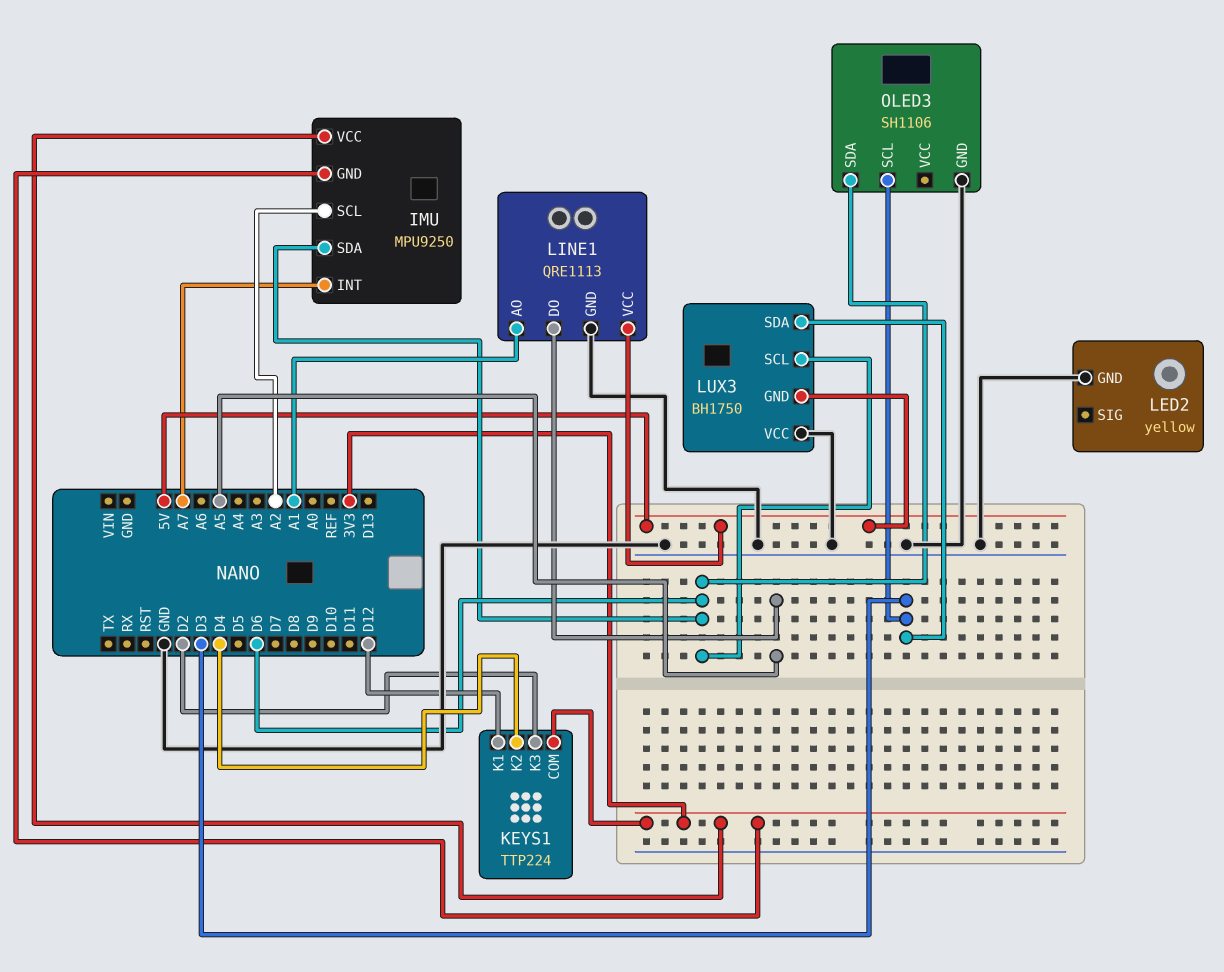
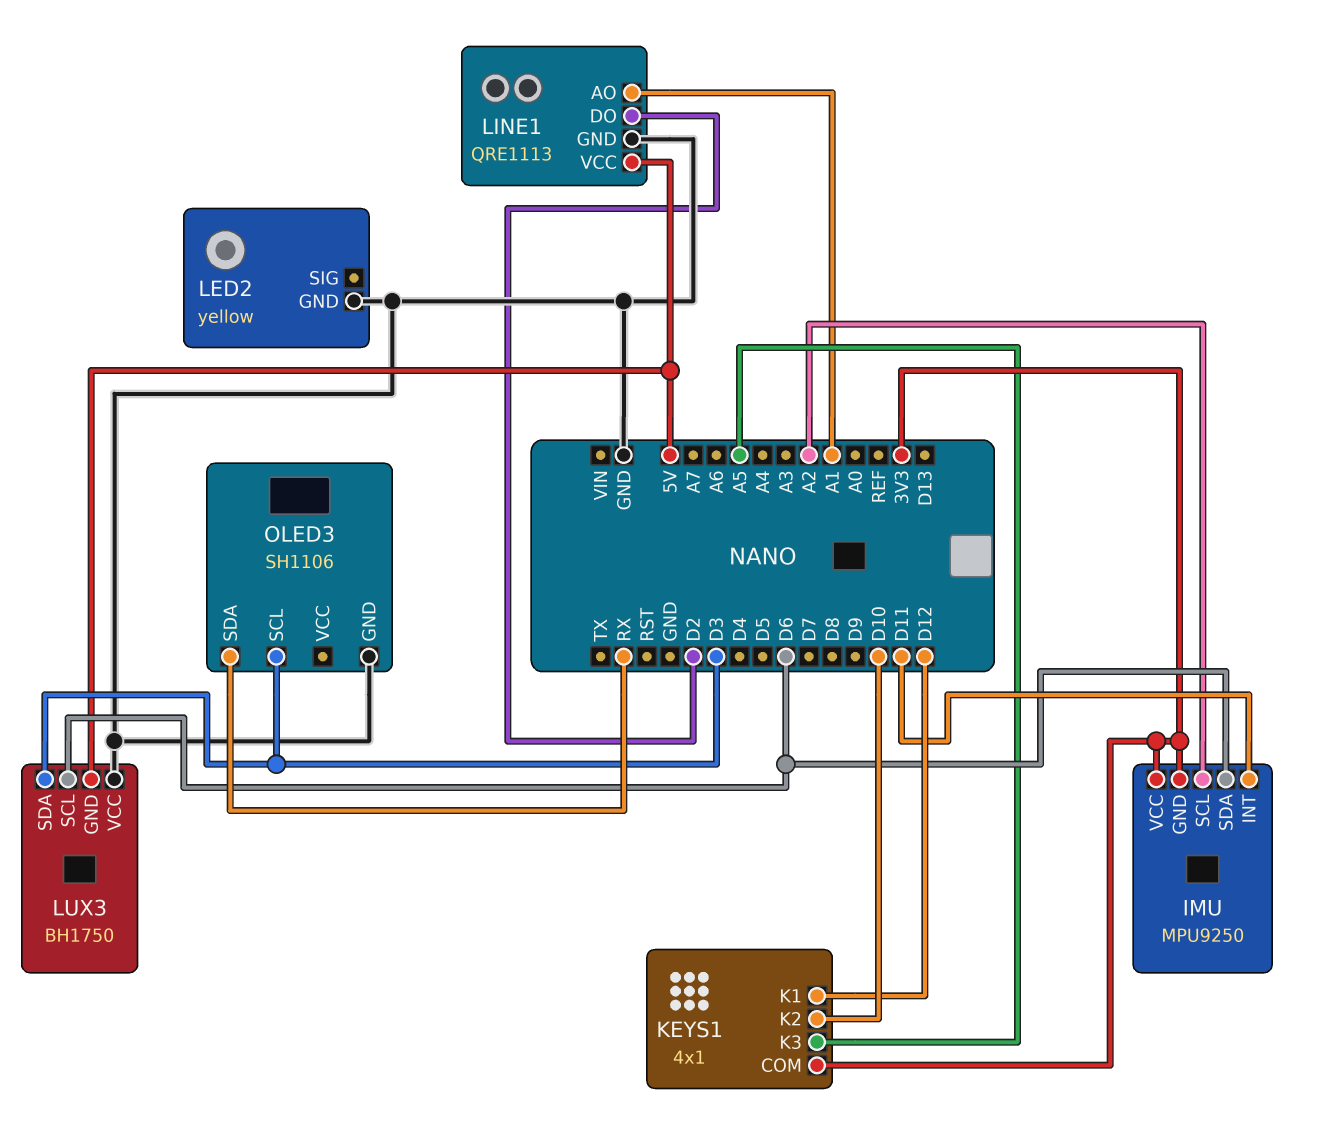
IMU pin INT: A7 -> D11
KEYS1: TTP224 -> 4x1
KEYS1 pin K2: D4 -> D10
KEYS1 pin K3: D2 -> A5
LINE1 pin DO: A5 -> D2
OLED3 pin SDA: D6 -> RX

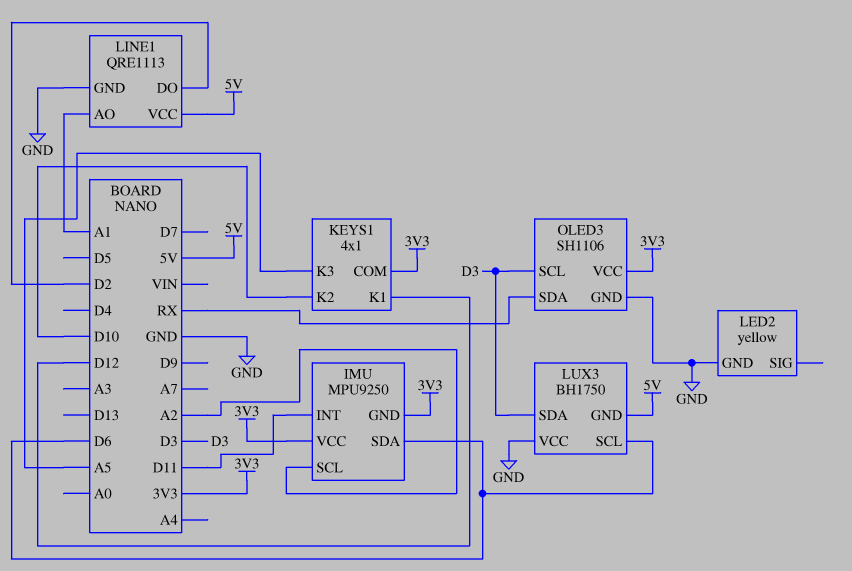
OLED3 pin VCC: none -> 3V3

